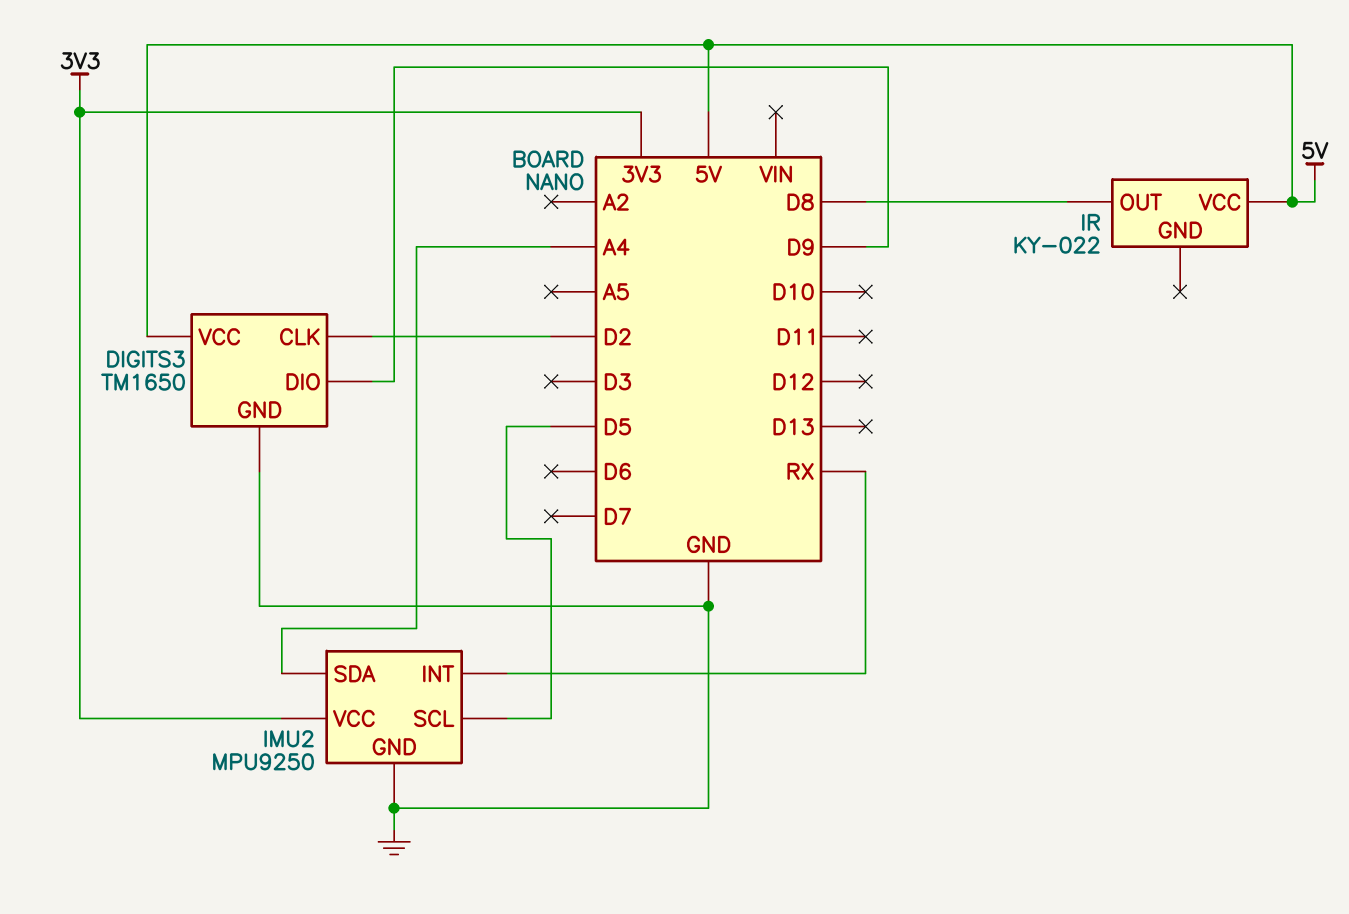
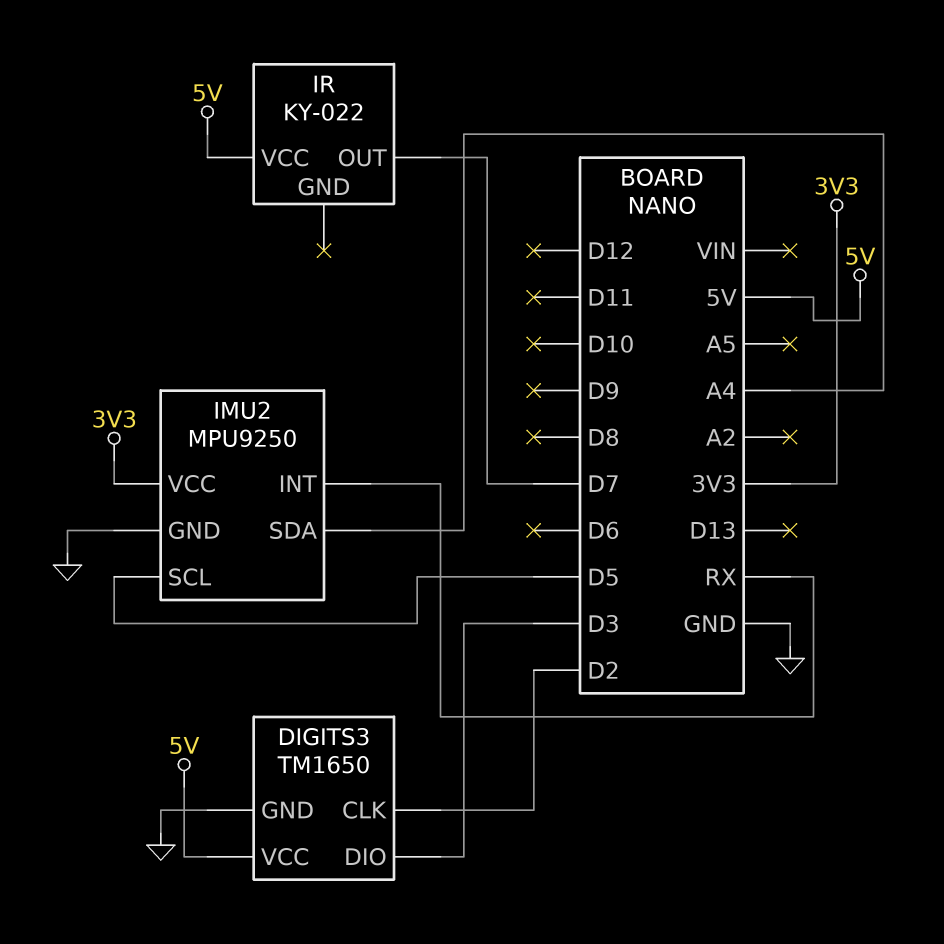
DIGITS3 pin DIO: D9 -> D3
IR pin OUT: D8 -> D7

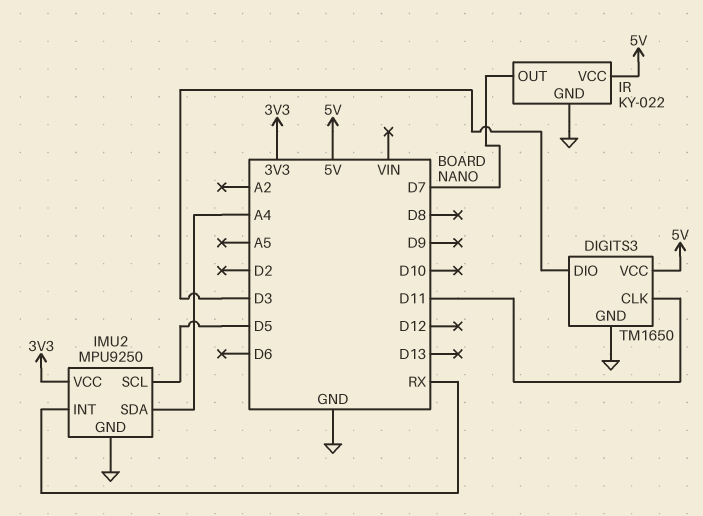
DIGITS3 pin CLK: D2 -> D11
IR pin GND: none -> GND

